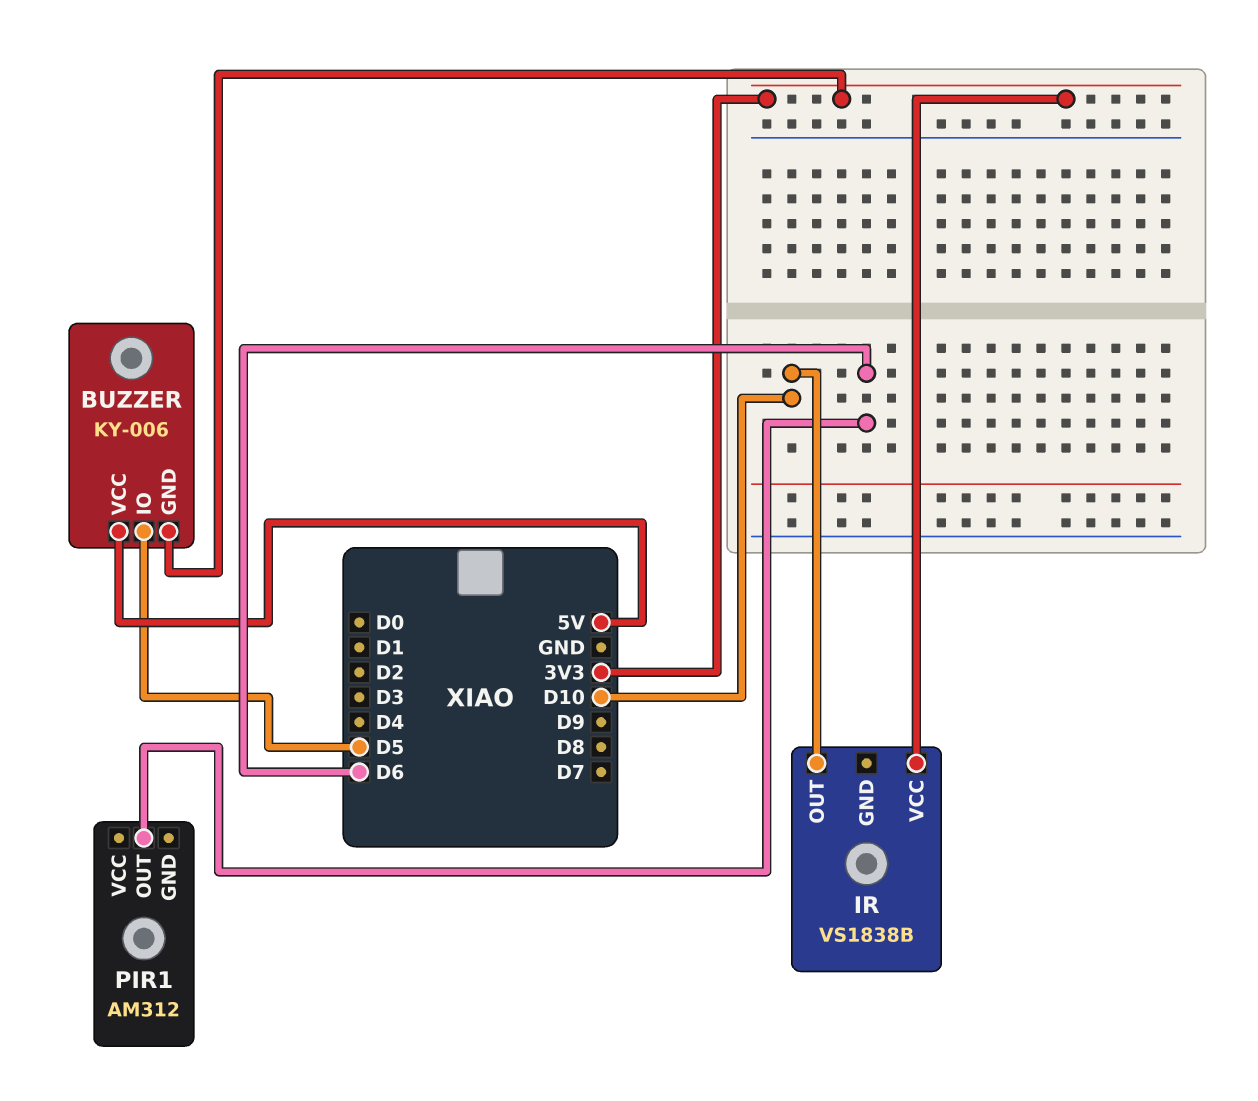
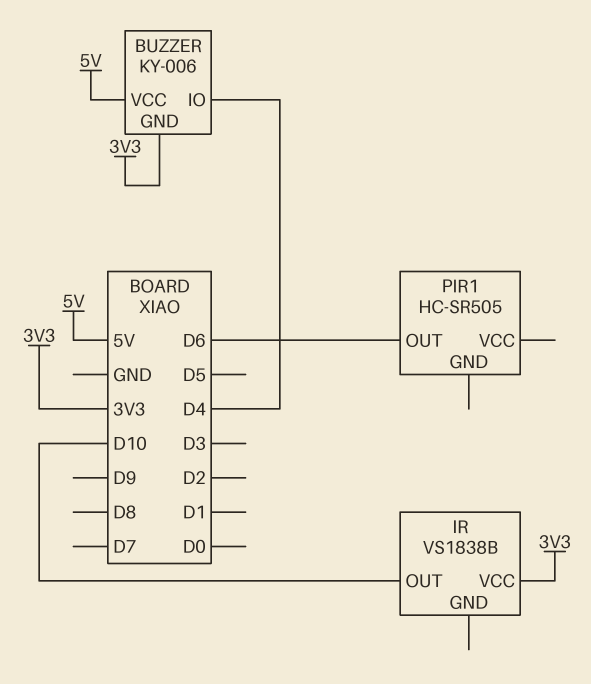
BUZZER pin IO: D5 -> D4
PIR1: AM312 -> HC-SR505

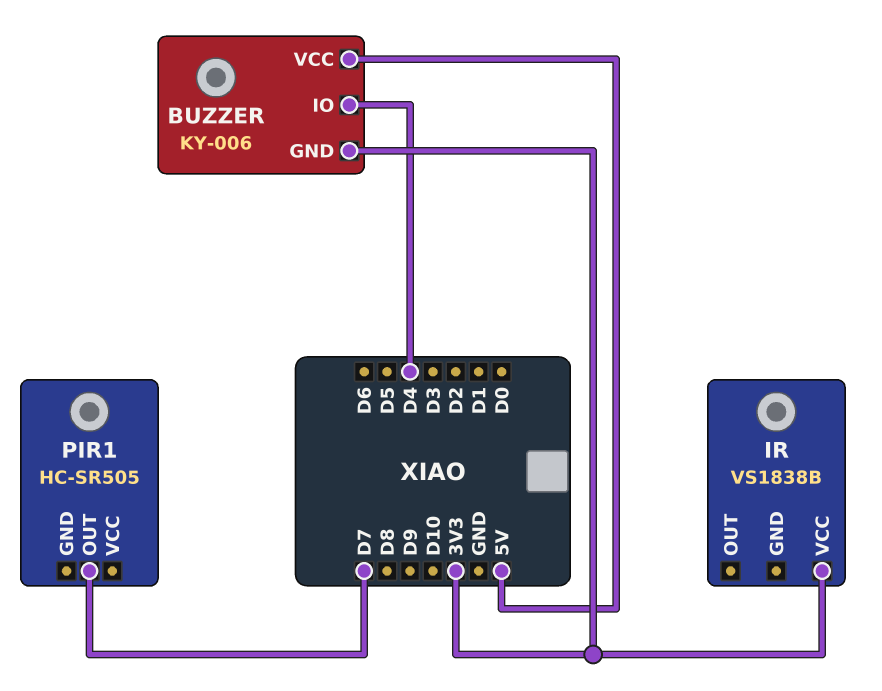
IR pin OUT: D10 -> none
PIR1 pin OUT: D6 -> D7

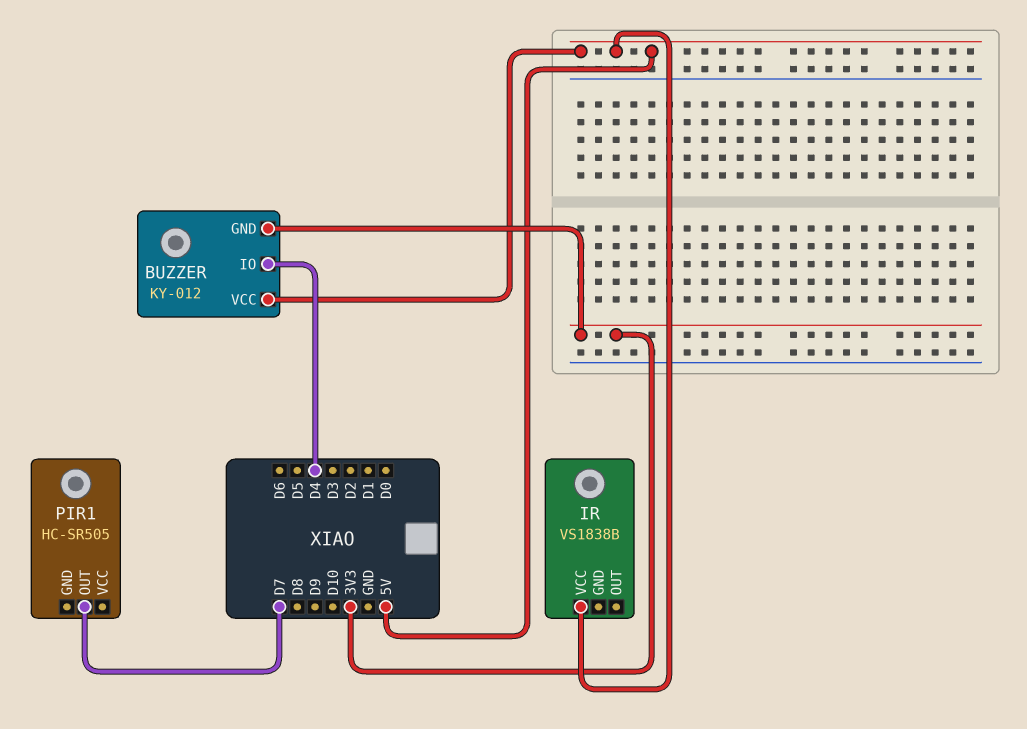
BUZZER: KY-006 -> KY-012
IR pin VCC: 3V3 -> 5V

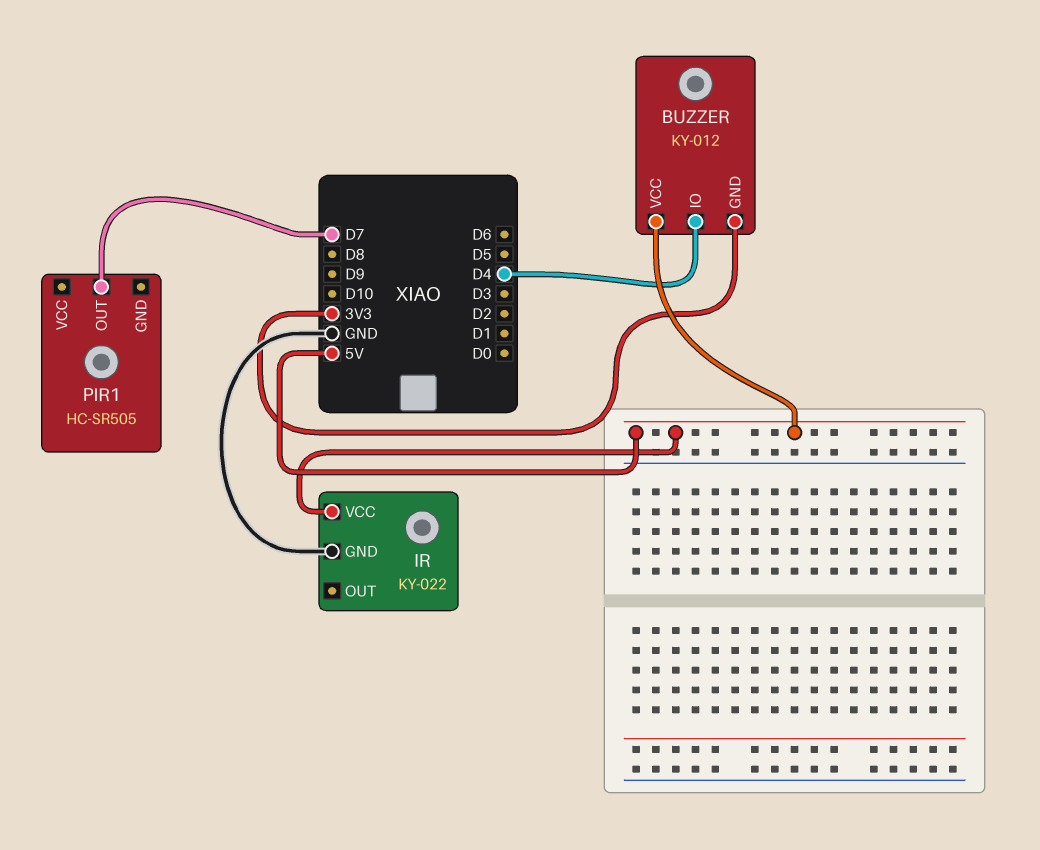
IR: VS1838B -> KY-022
IR pin GND: none -> GND

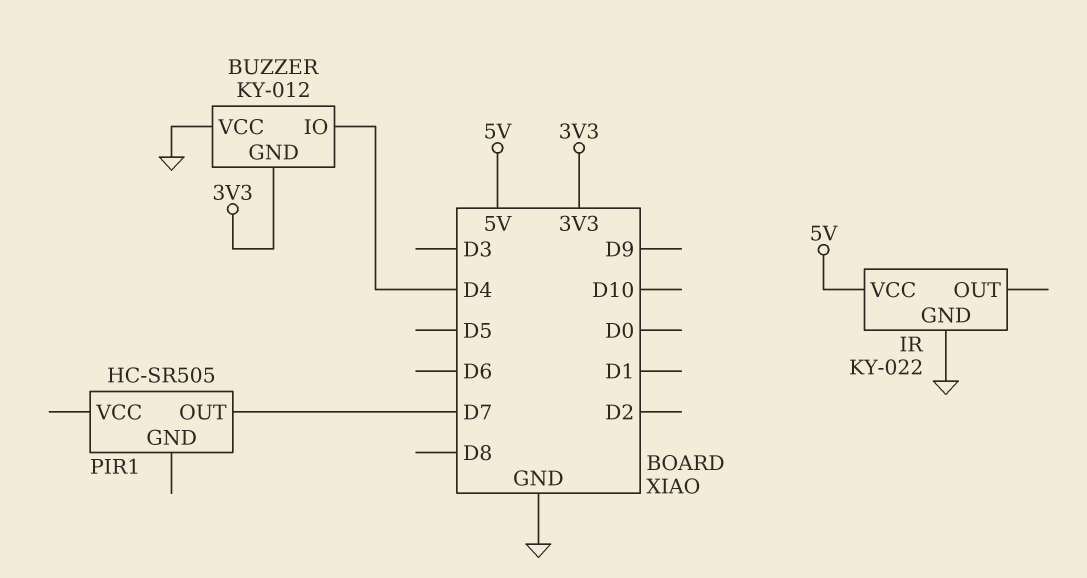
BUZZER pin VCC: 5V -> GND

